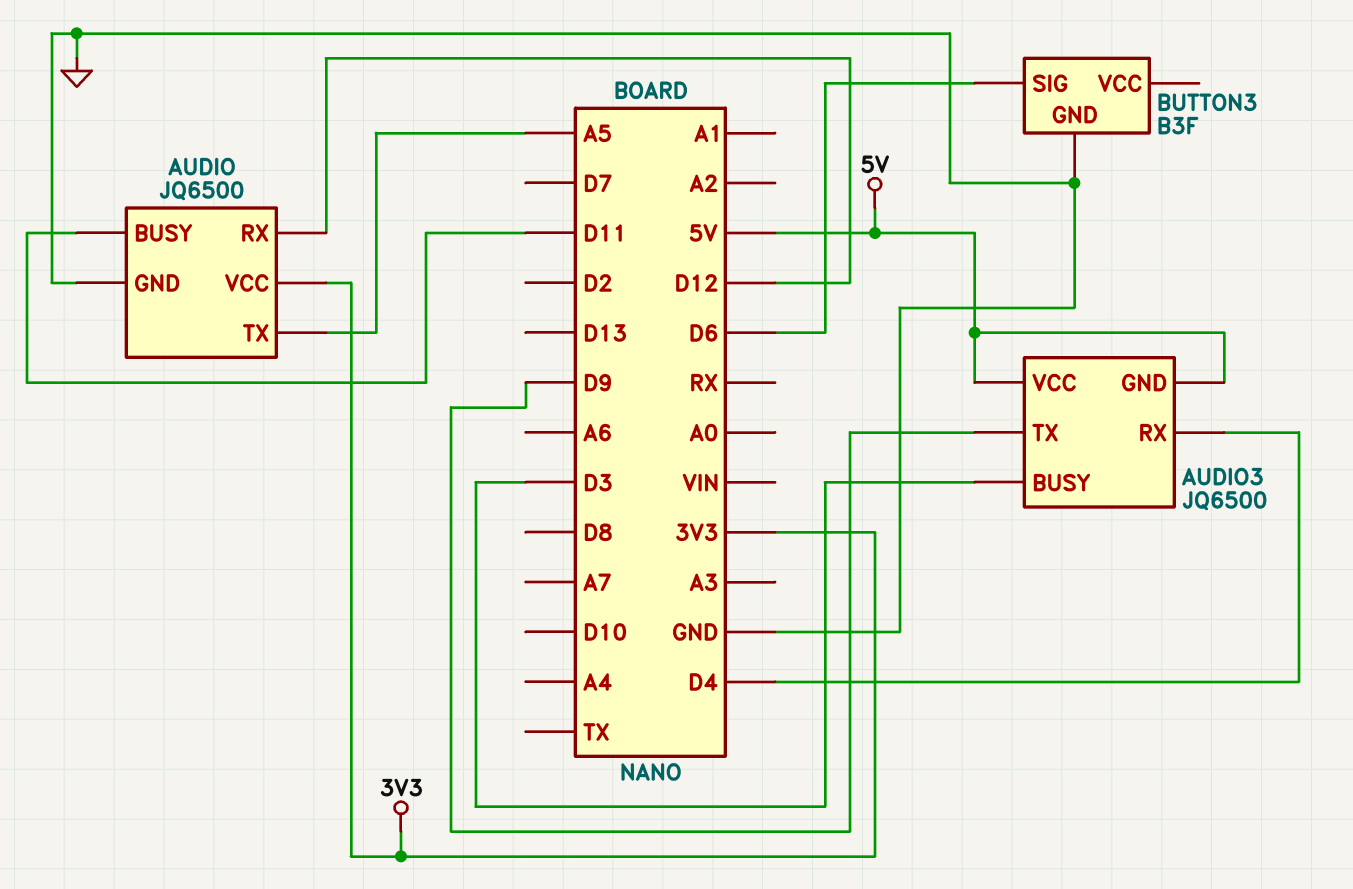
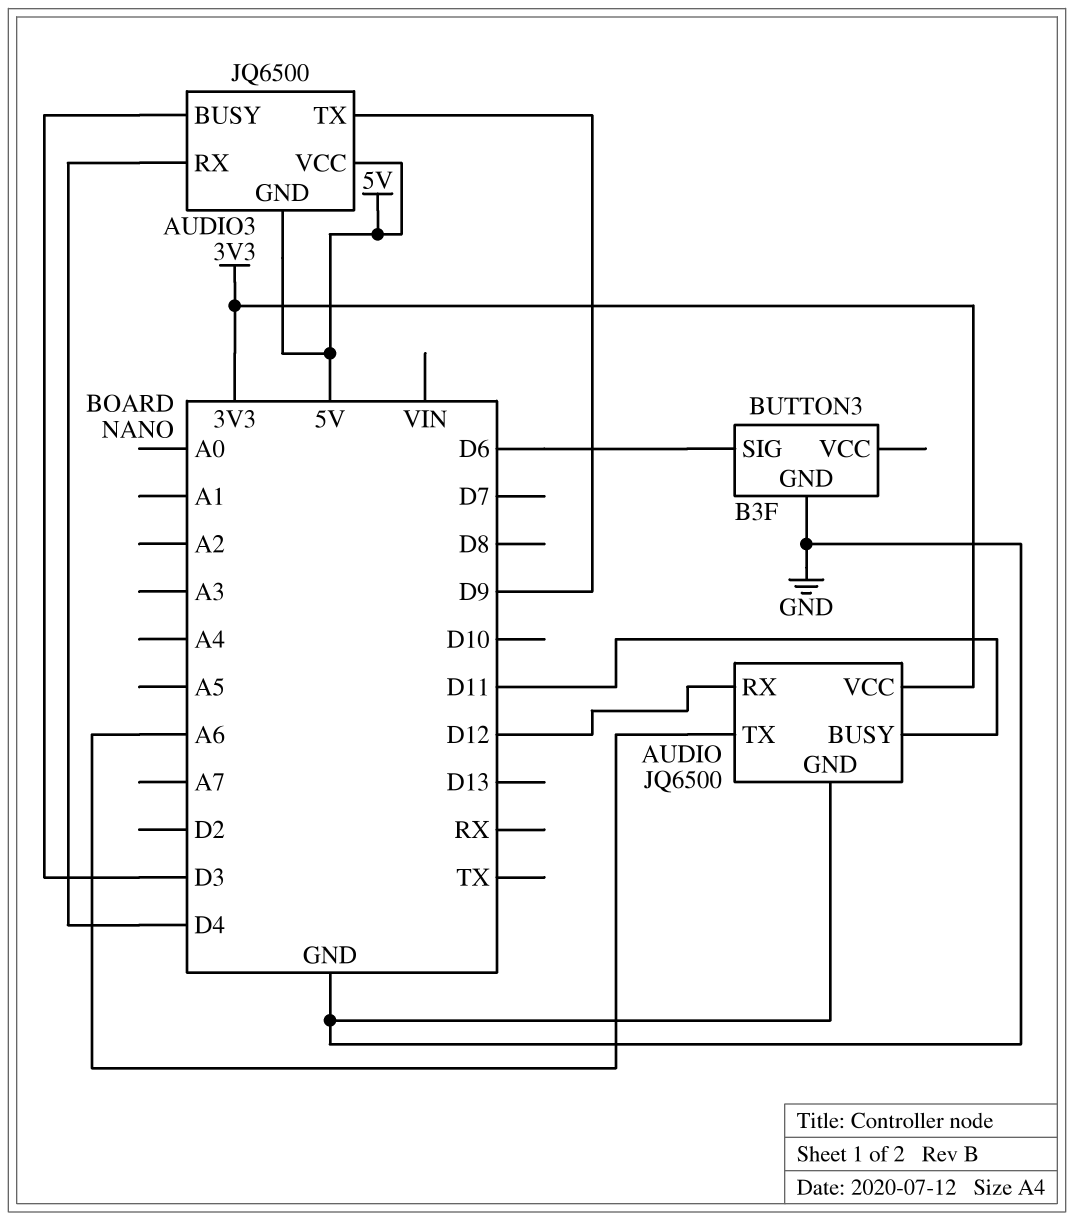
AUDIO pin TX: A5 -> A6

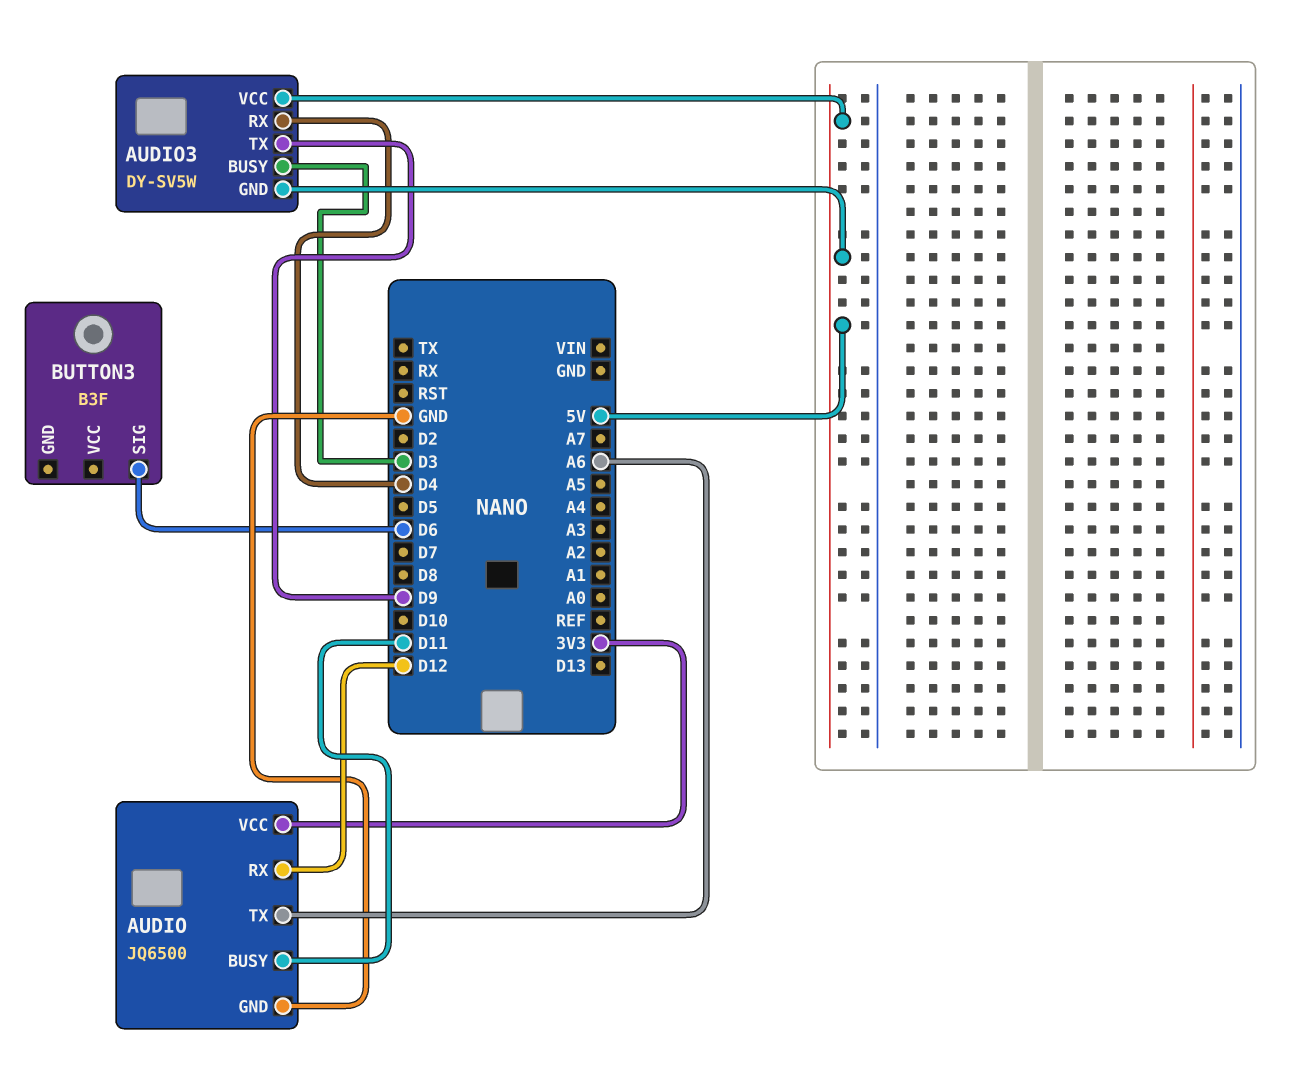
AUDIO3: JQ6500 -> DY-SV5W
BUTTON3 pin GND: GND -> none

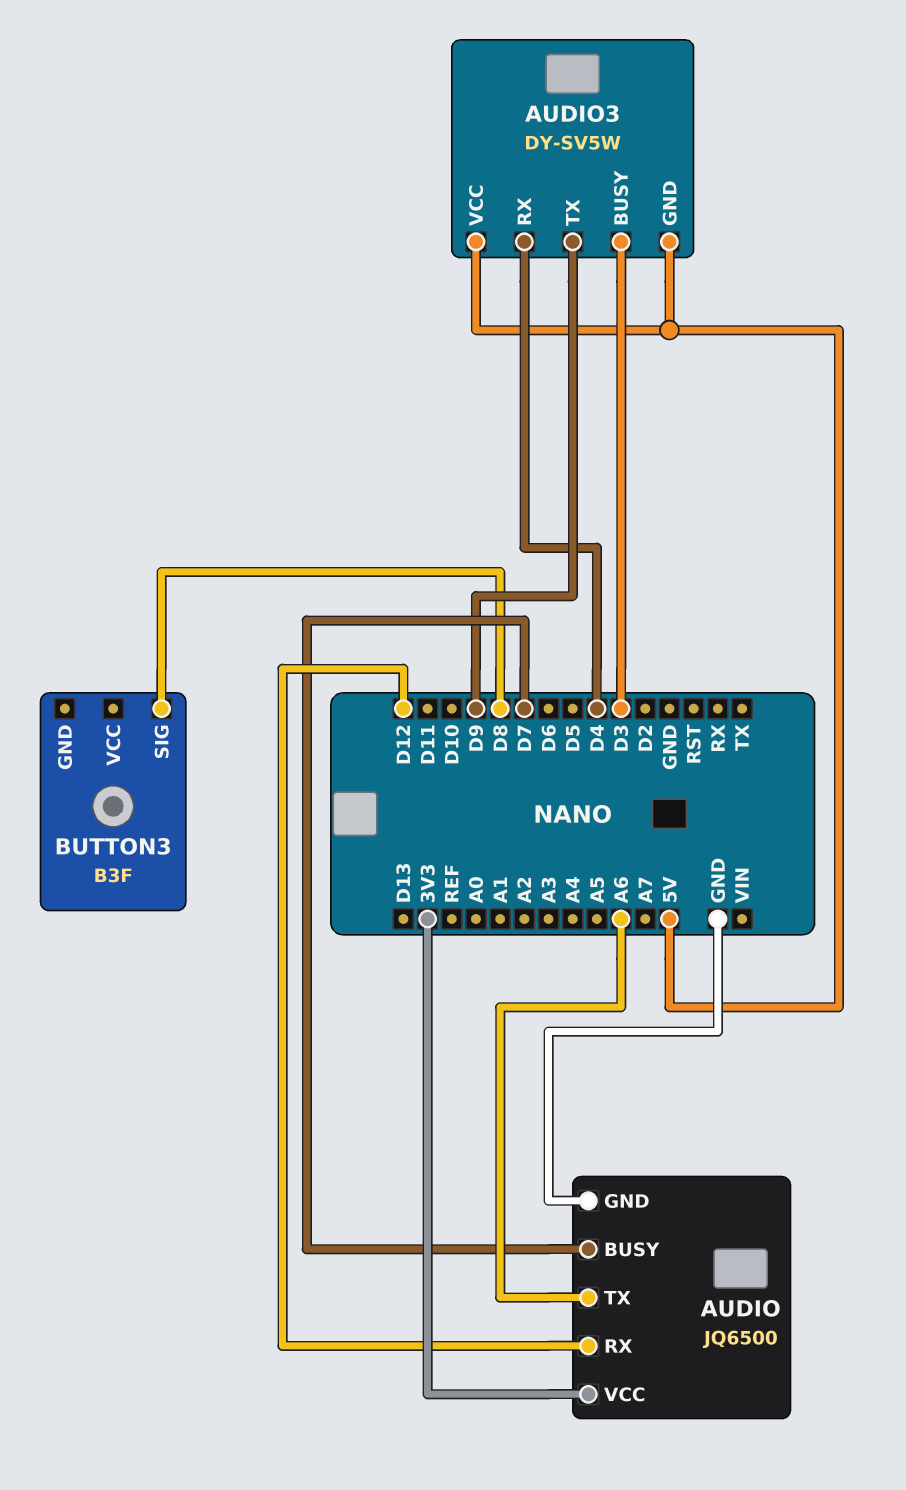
AUDIO pin BUSY: D11 -> D7
BUTTON3 pin SIG: D6 -> D8

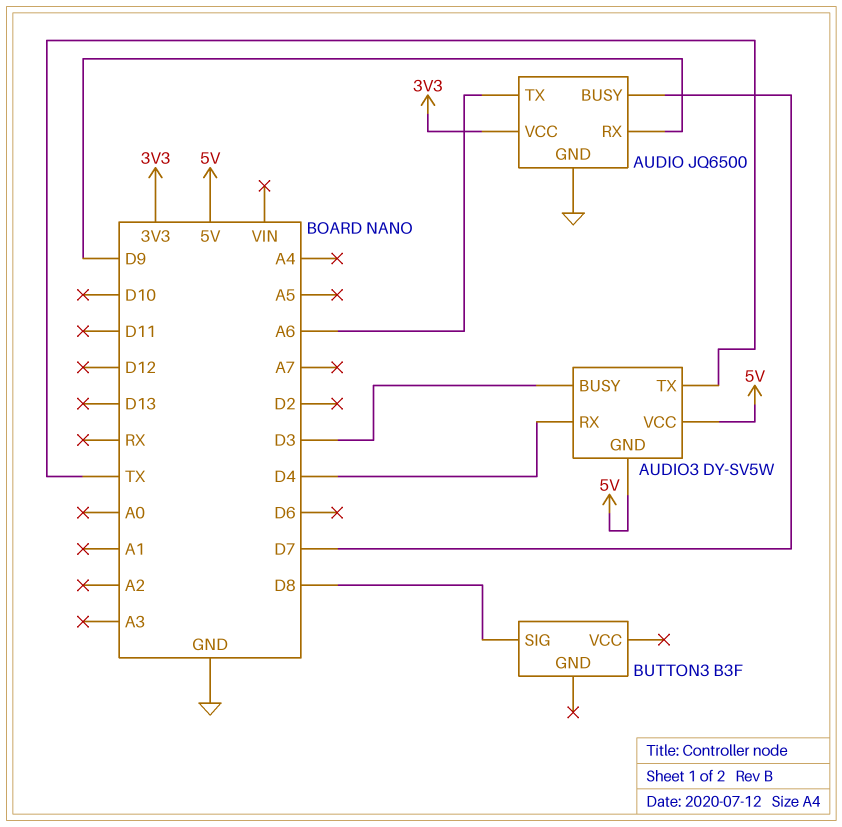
AUDIO pin RX: D12 -> D9
AUDIO3 pin TX: D9 -> TX

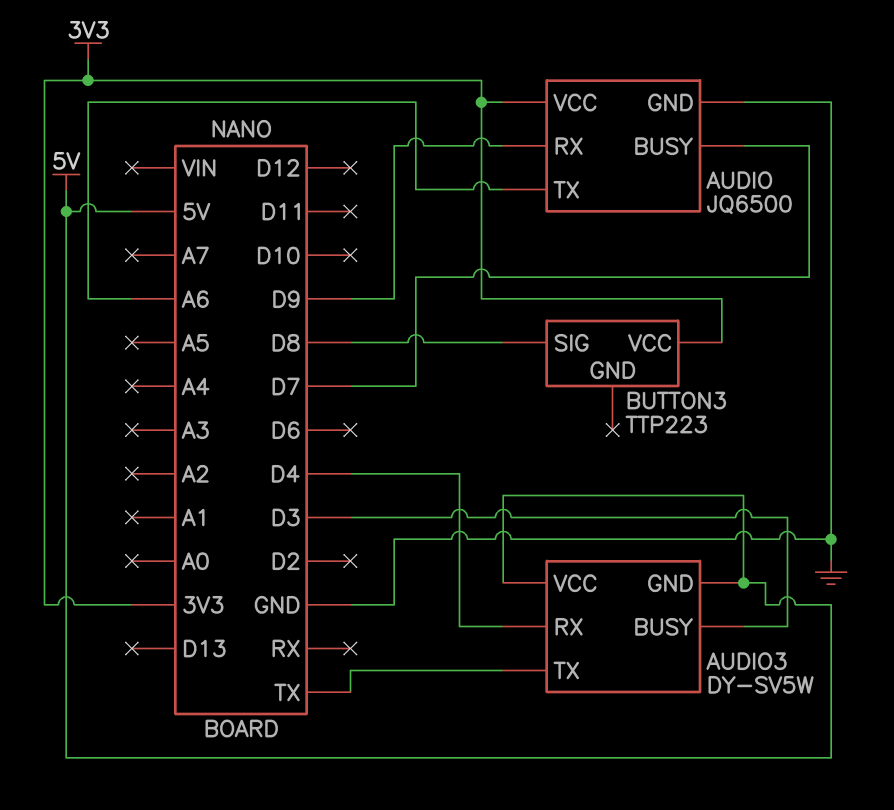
BUTTON3: B3F -> TTP223
BUTTON3 pin VCC: none -> 3V3

